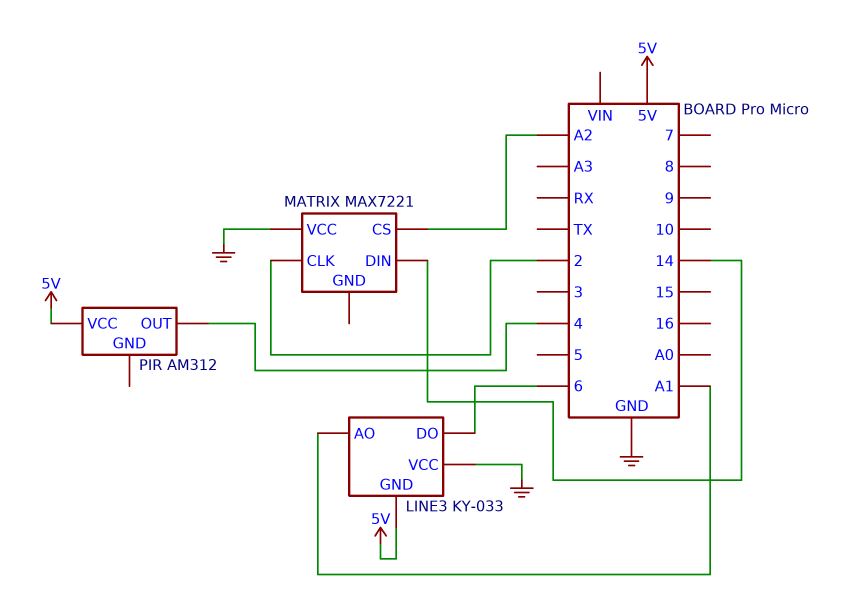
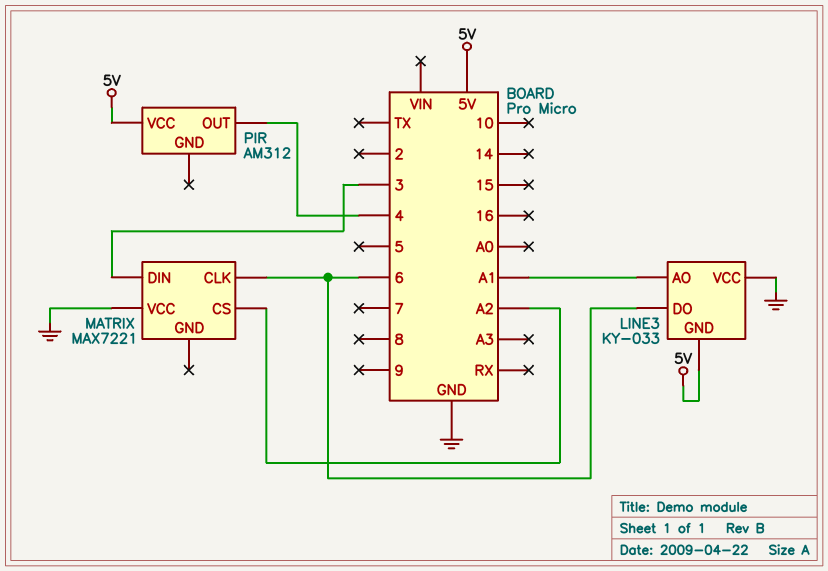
MATRIX pin CLK: 2 -> 6
MATRIX pin DIN: 14 -> 3

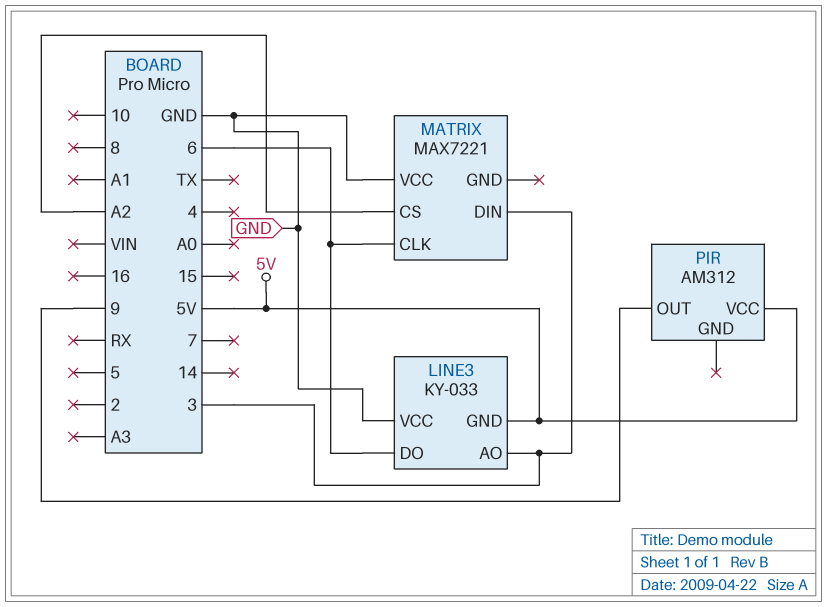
LINE3 pin AO: A1 -> 3
PIR pin OUT: 4 -> 9

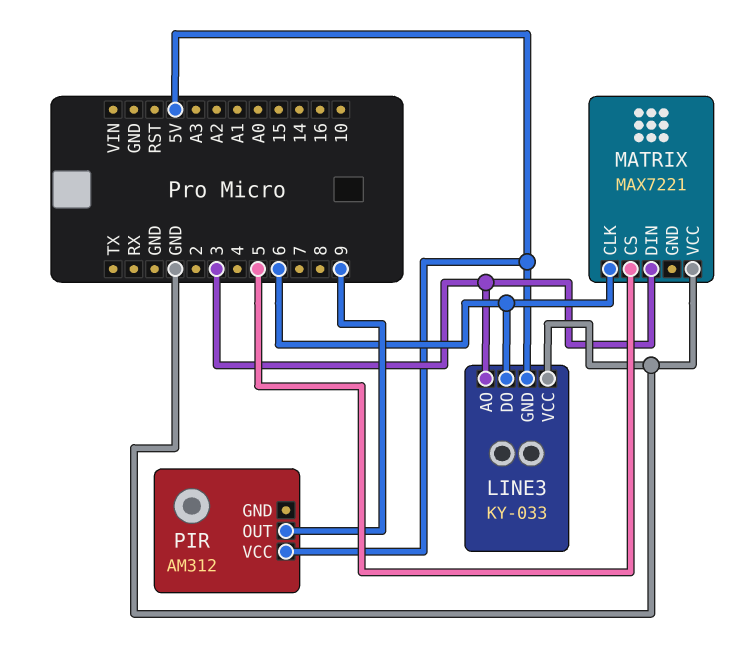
MATRIX pin CS: A2 -> 5

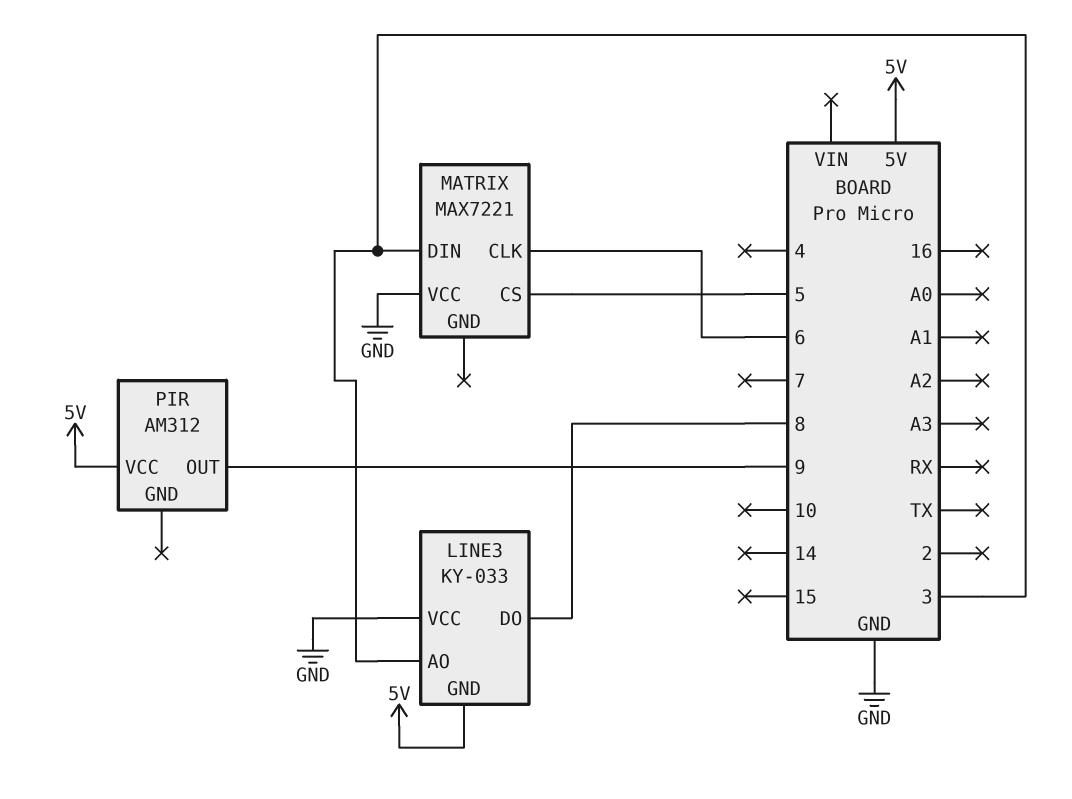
LINE3 pin DO: 6 -> 8

